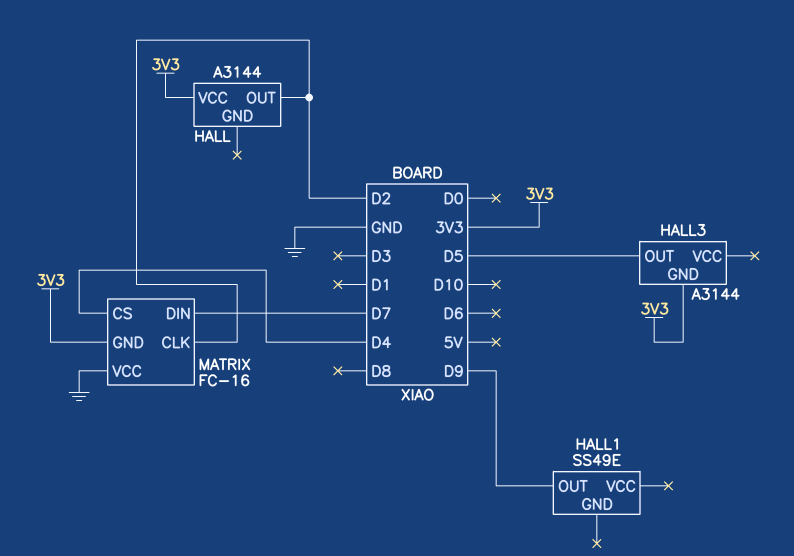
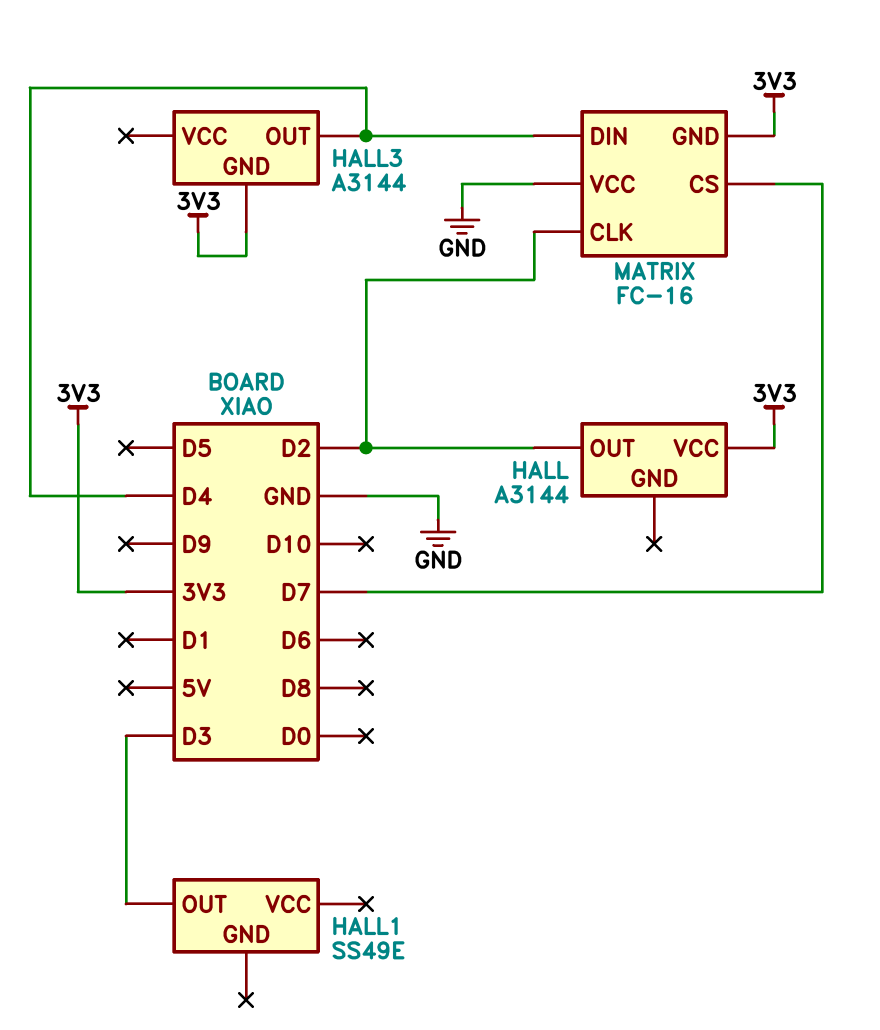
HALL1 pin OUT: D9 -> D3
HALL3 pin OUT: D5 -> D4
MATRIX pin CS: D4 -> D7
MATRIX pin DIN: D7 -> D4

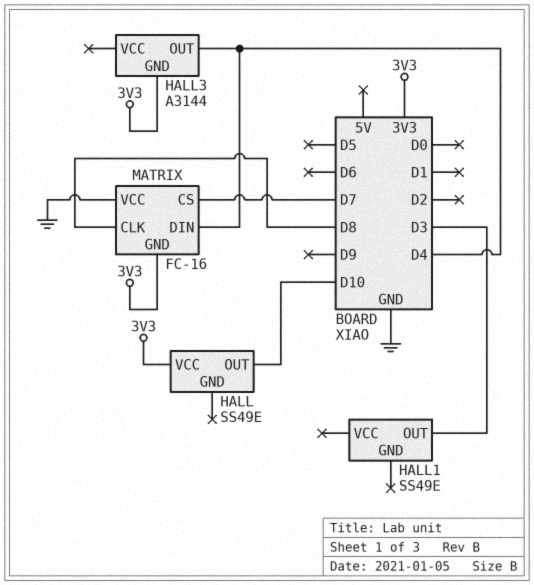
HALL: A3144 -> SS49E
HALL pin OUT: D2 -> D10
MATRIX pin CLK: D2 -> D8

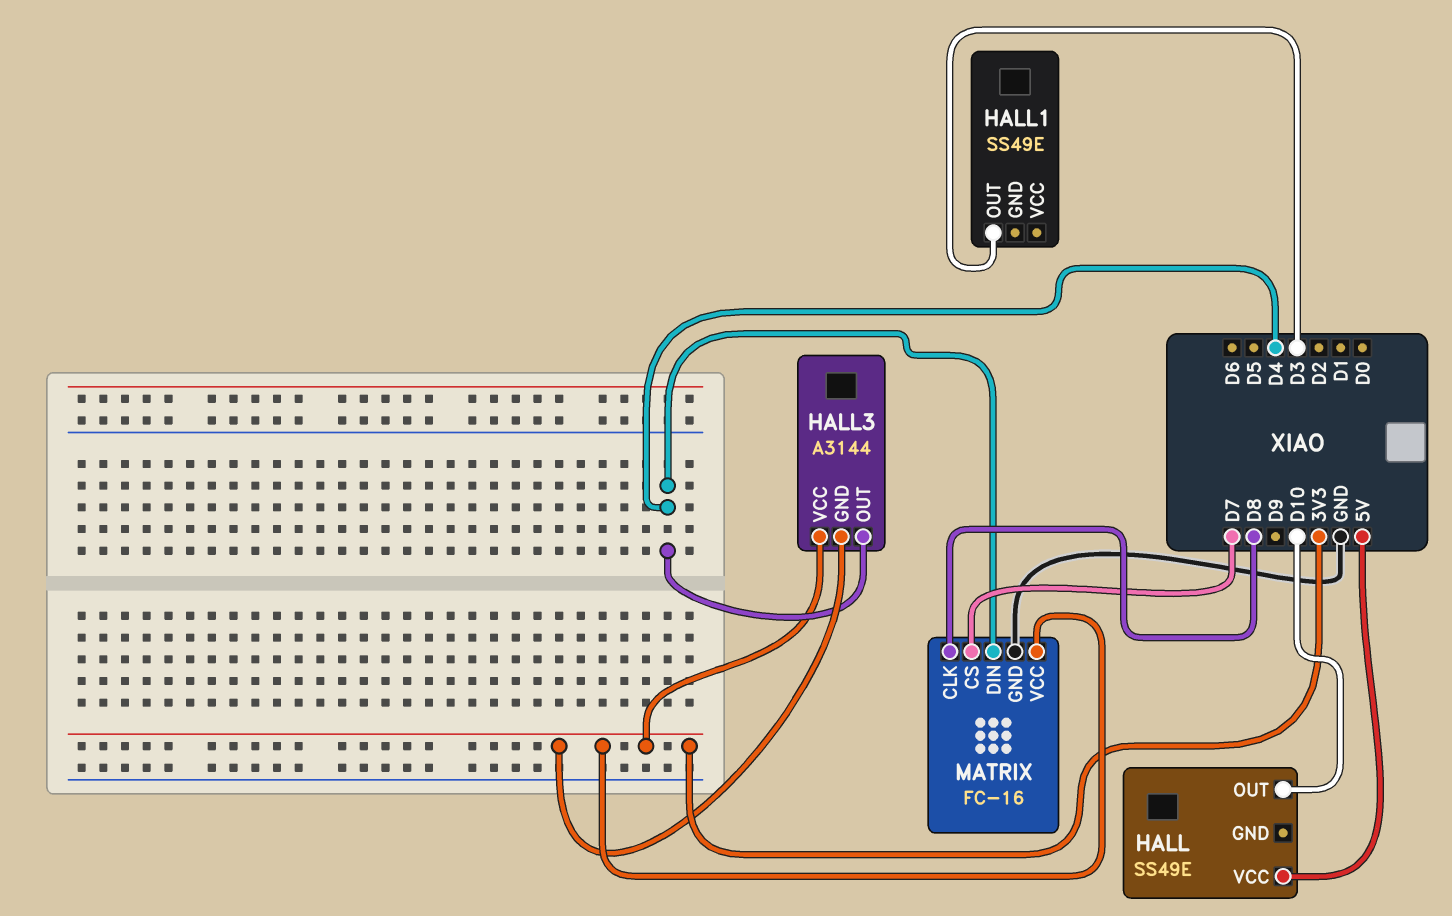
HALL pin VCC: 3V3 -> 5V
HALL3 pin VCC: none -> 3V3
MATRIX pin GND: 3V3 -> GND
MATRIX pin VCC: GND -> 3V3

